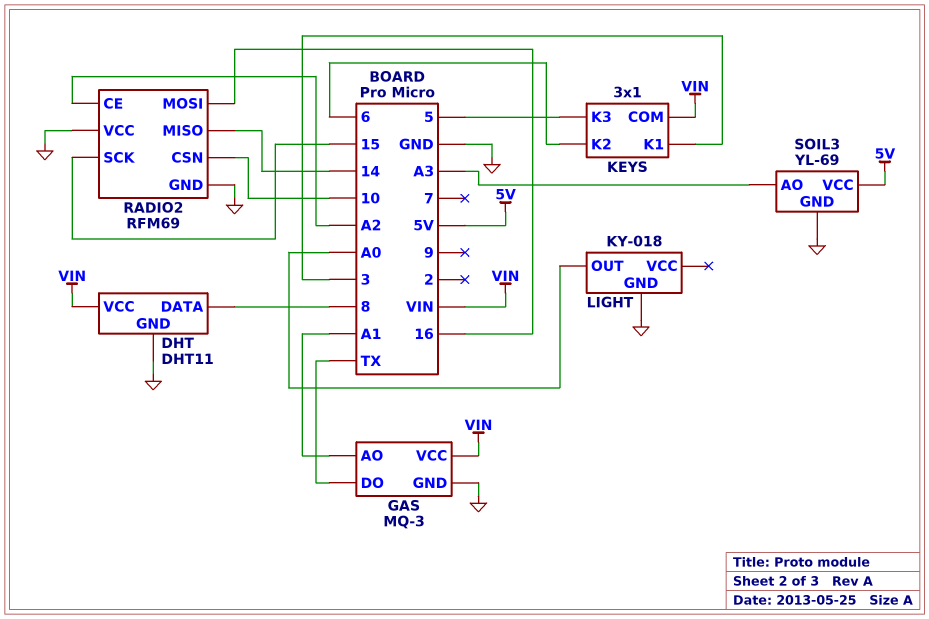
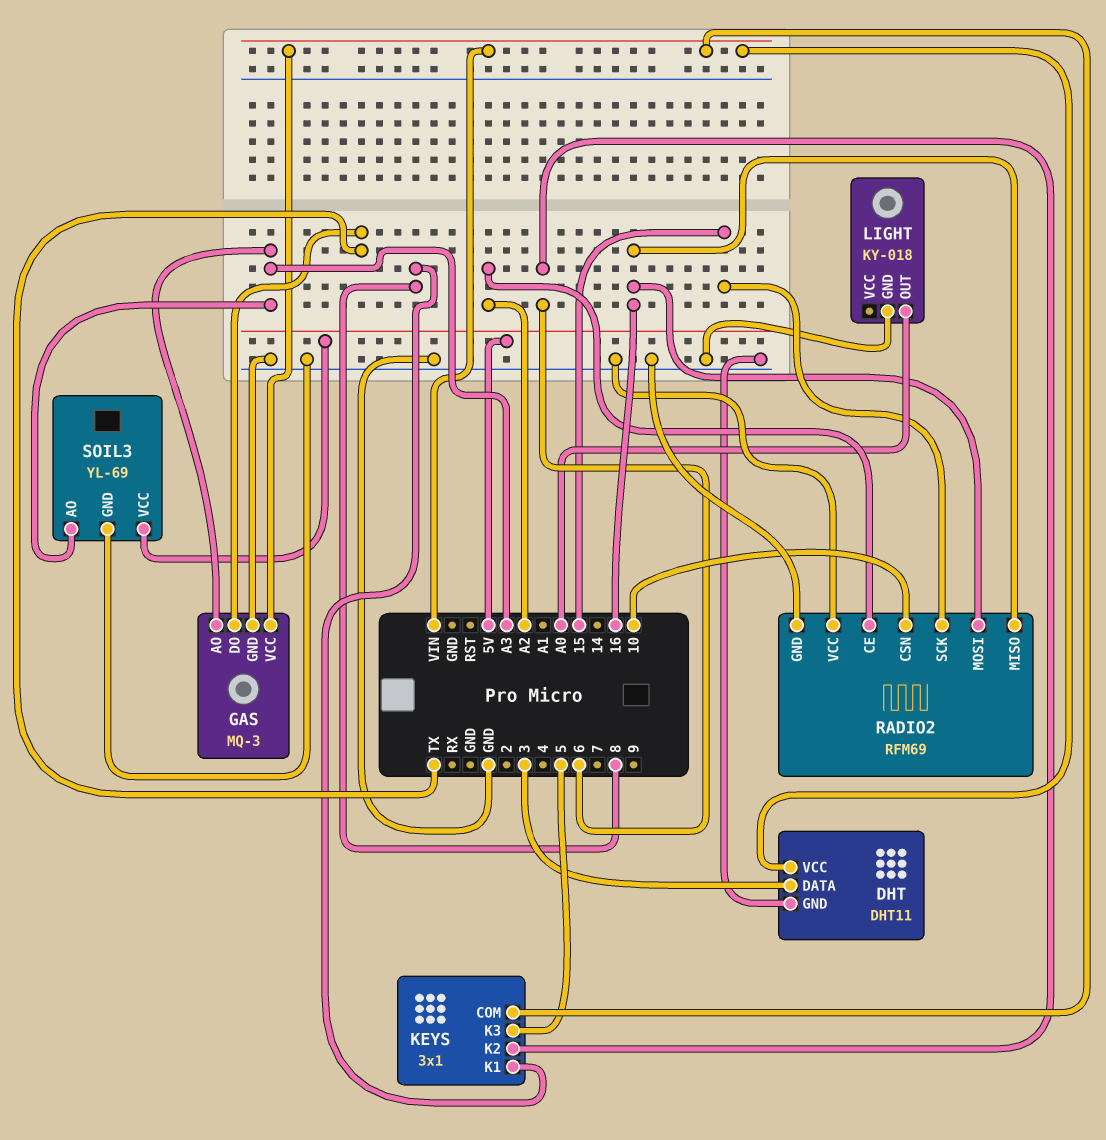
DHT pin DATA: 8 -> 3
GAS pin AO: A1 -> A3
KEYS pin K1: 3 -> 8
RADIO2 pin MISO: 14 -> 16

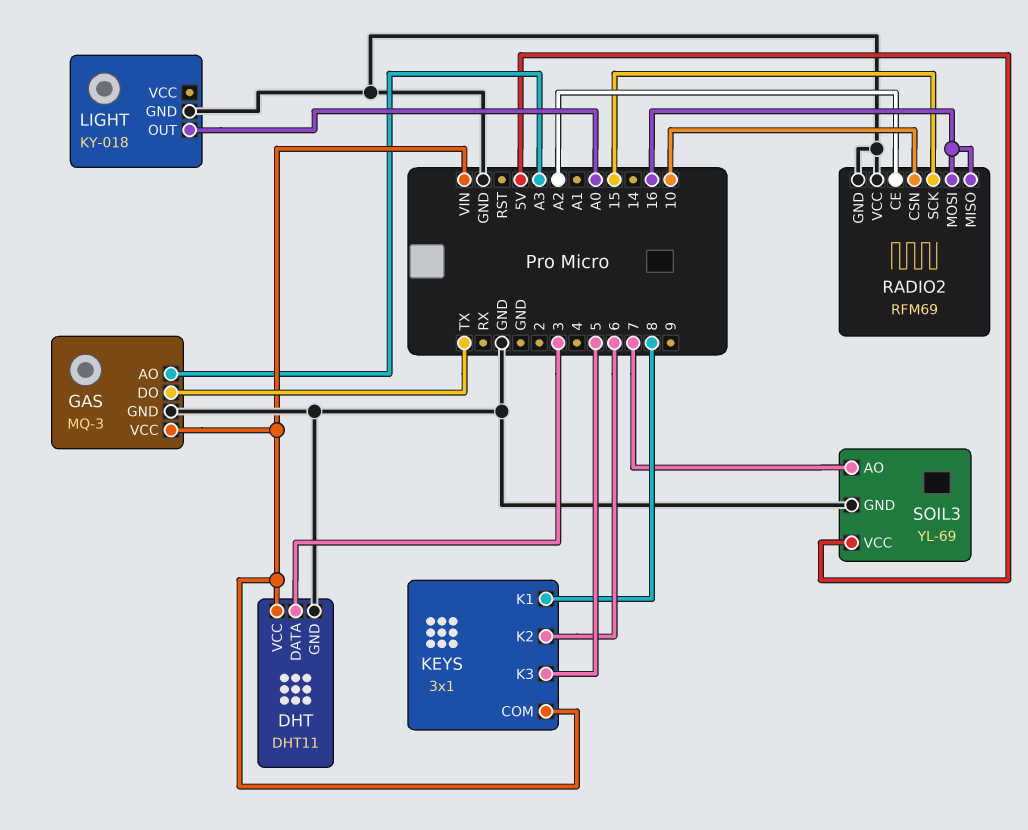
SOIL3 pin AO: A3 -> 7

